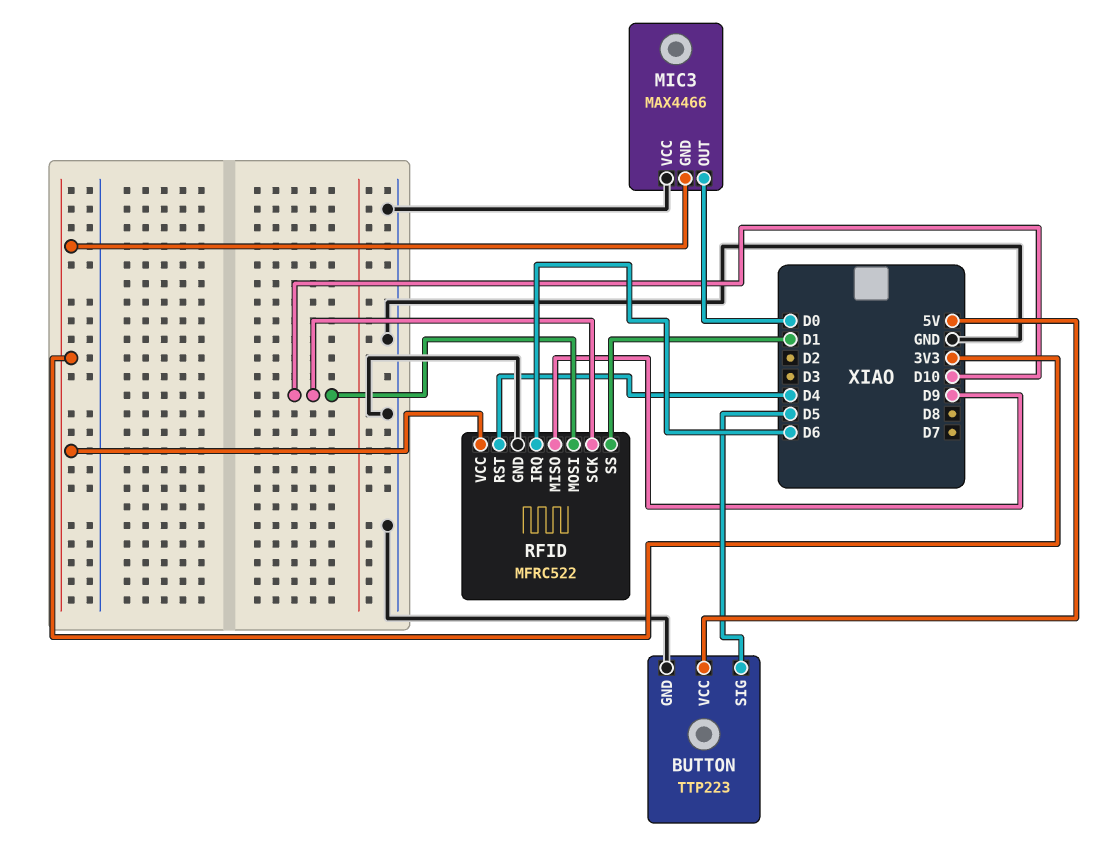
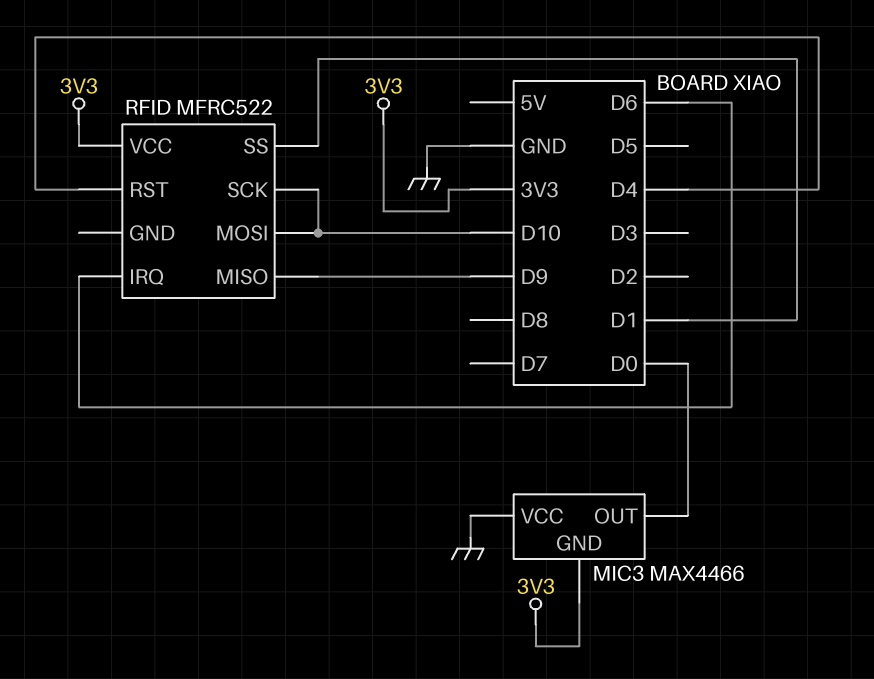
BUTTON: TTP223 -> none
BUTTON pin GND: GND -> none
BUTTON pin SIG: D5 -> none
BUTTON pin VCC: 5V -> none
RFID pin GND: GND -> none

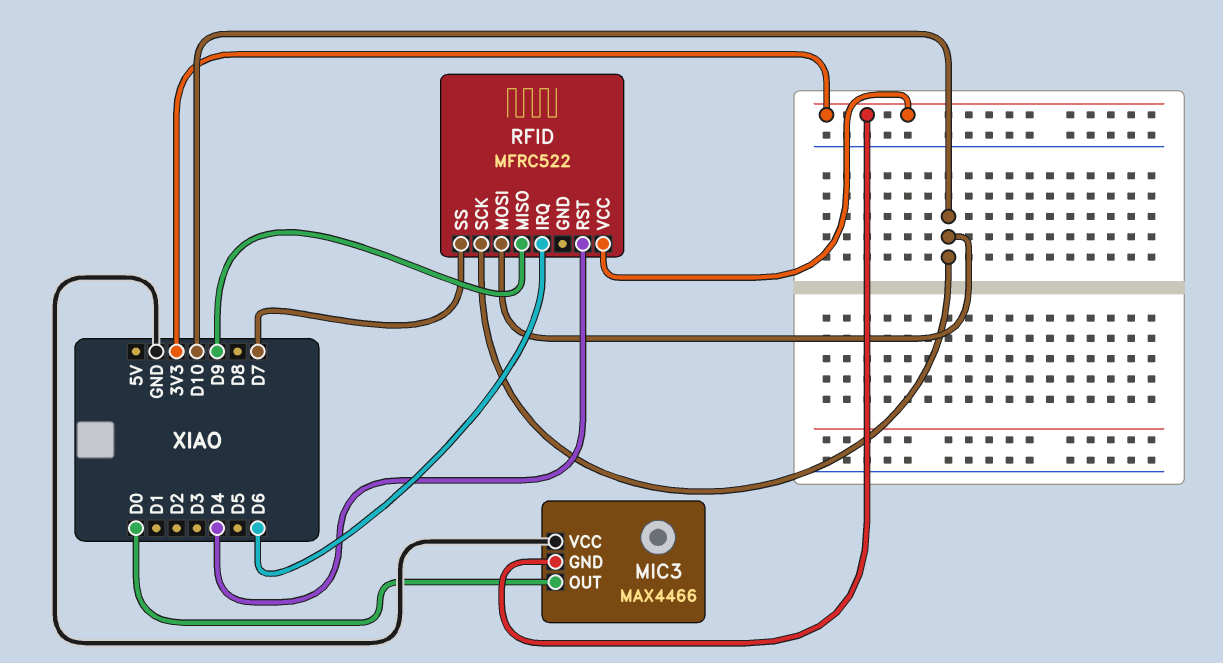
RFID pin SS: D1 -> D7

